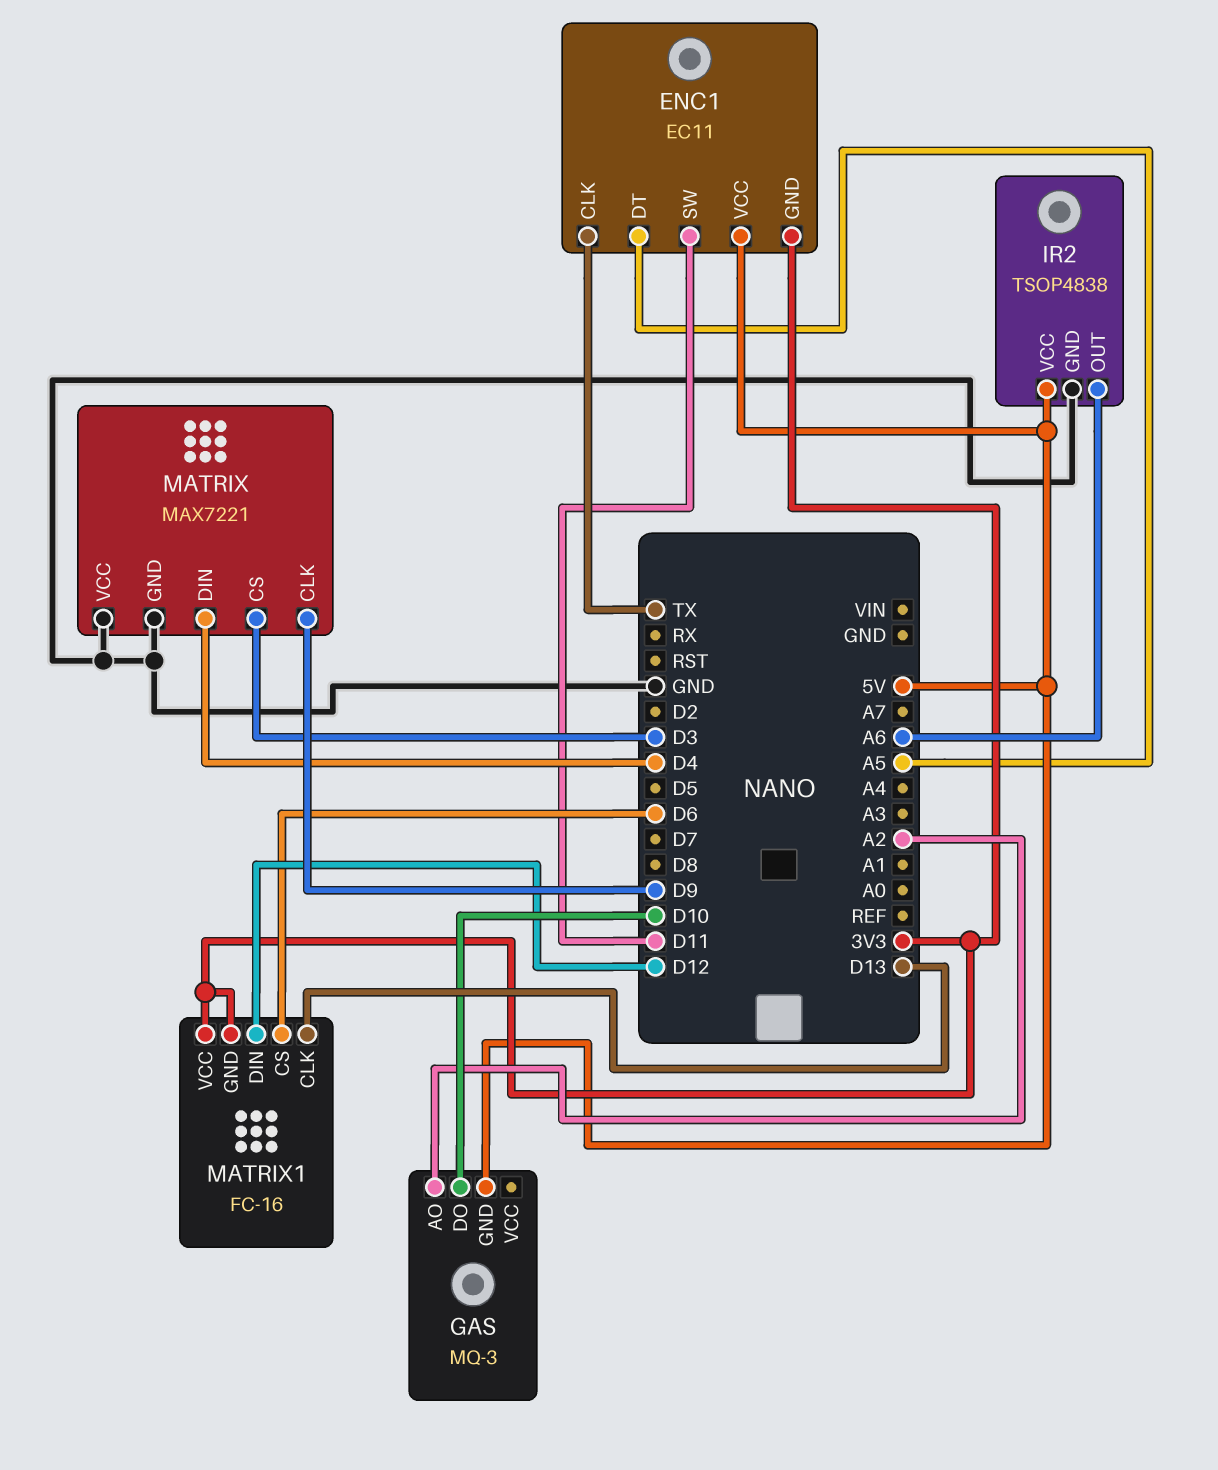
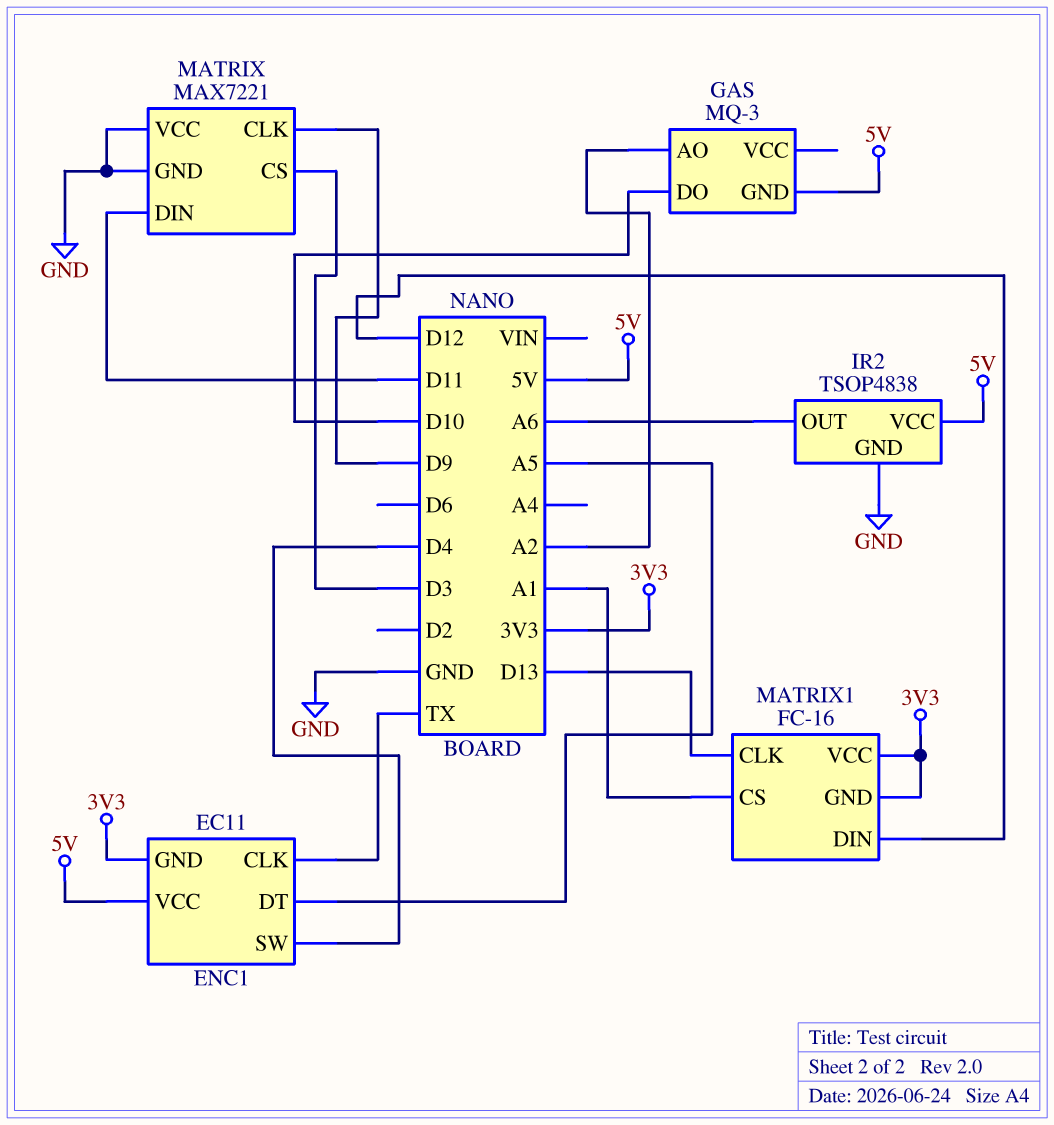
ENC1 pin SW: D11 -> D4
MATRIX pin DIN: D4 -> D11
MATRIX1 pin CS: D6 -> A1

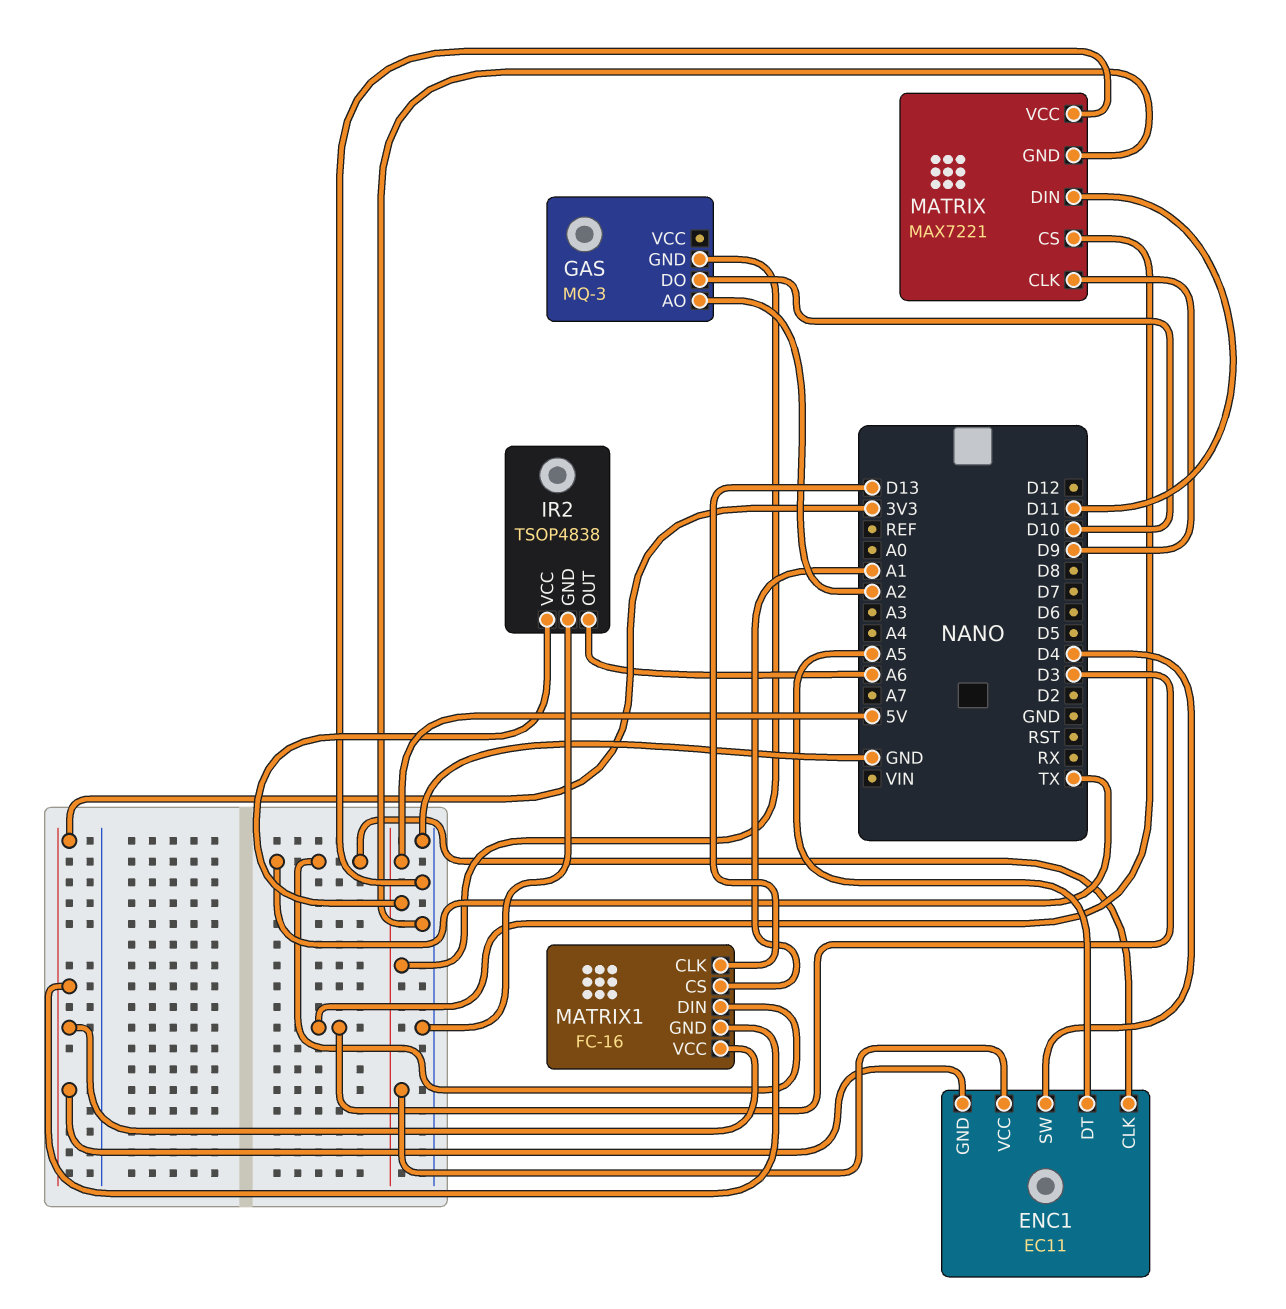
MATRIX1 pin DIN: D12 -> TX

